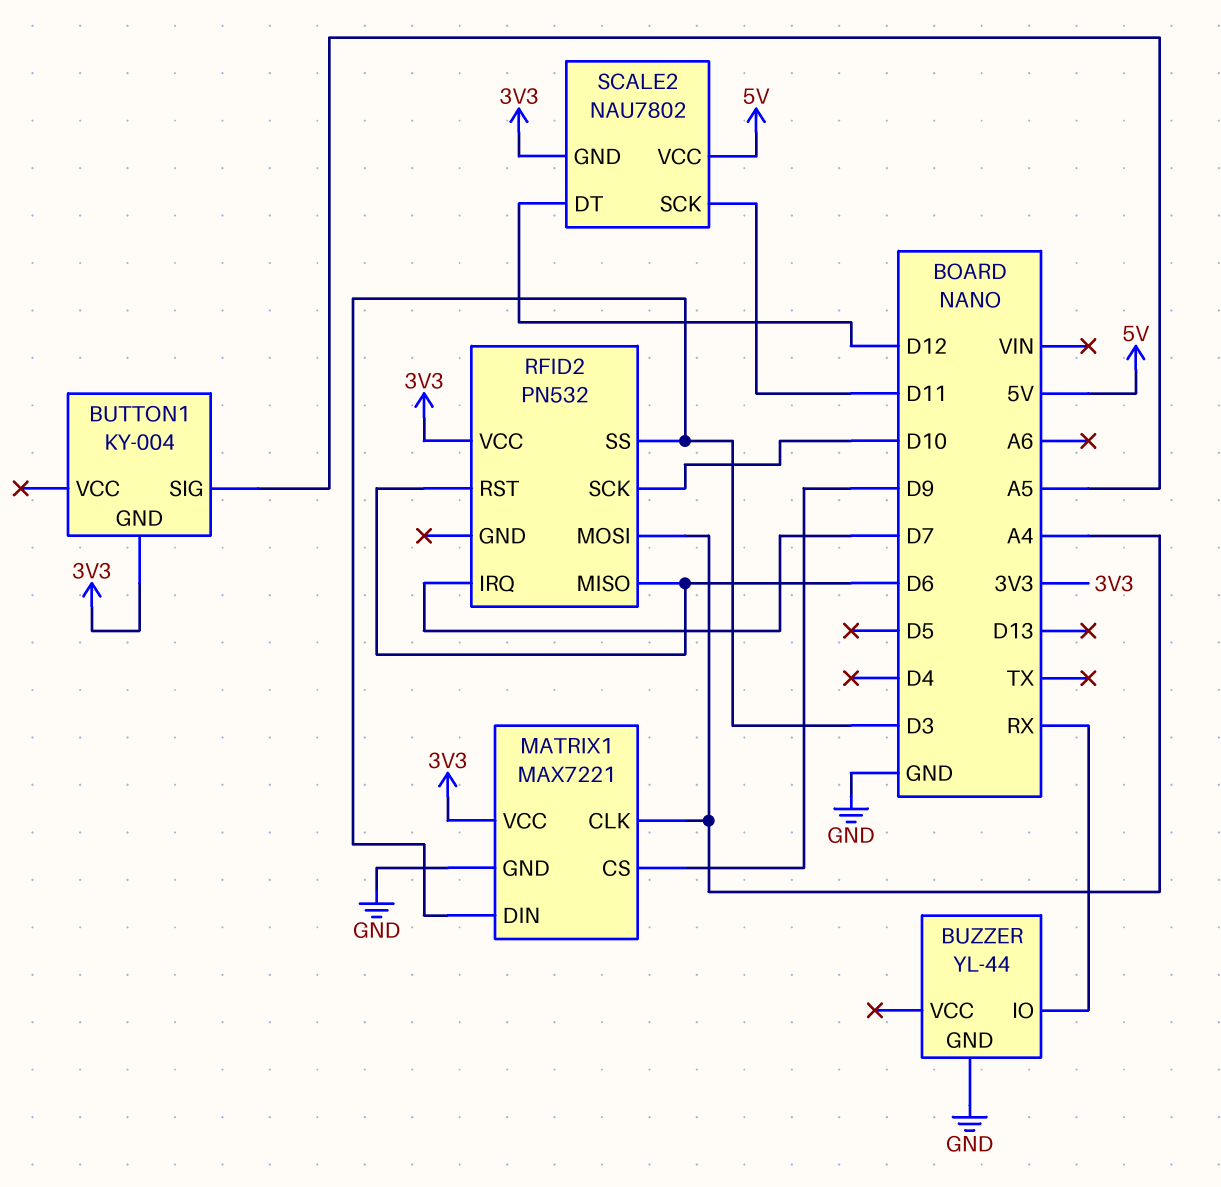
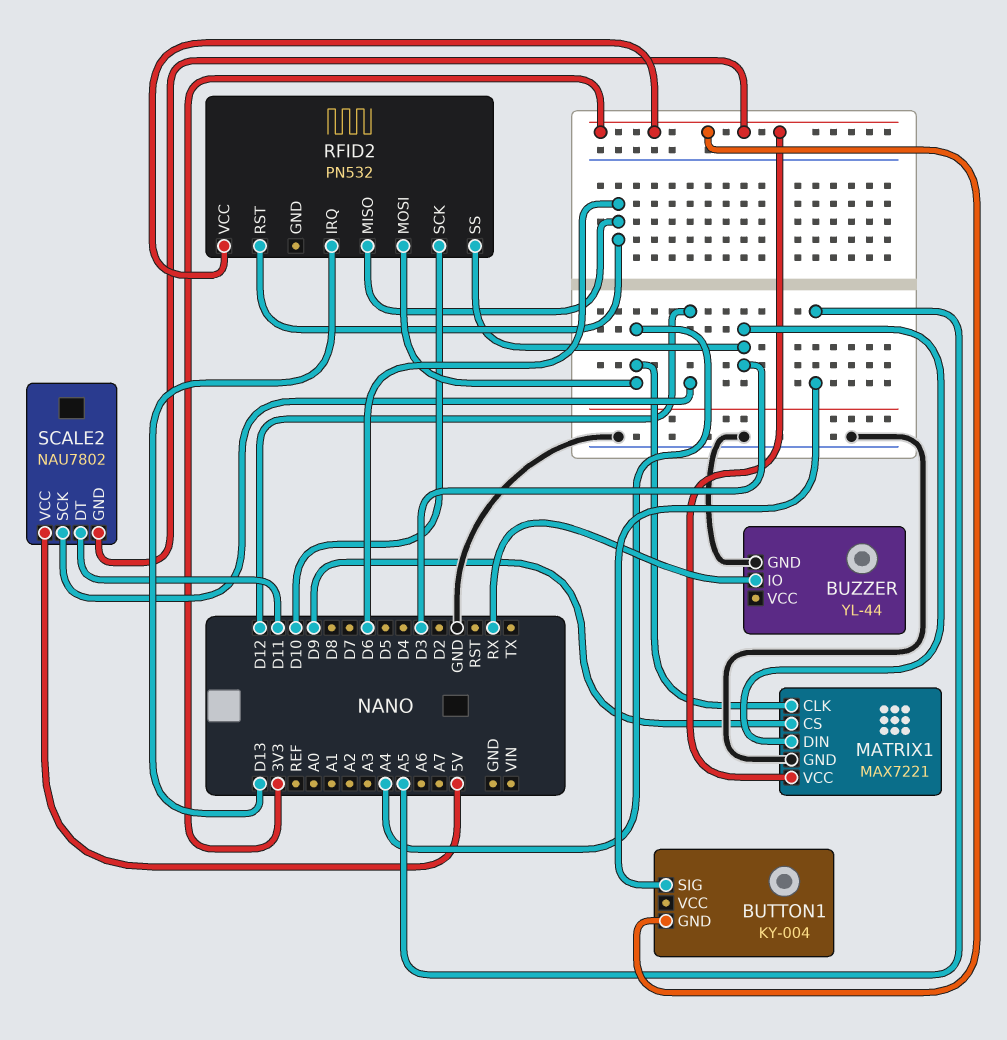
RFID2 pin IRQ: D7 -> D13
SCALE2 pin DT: D12 -> D11
SCALE2 pin SCK: D11 -> D12

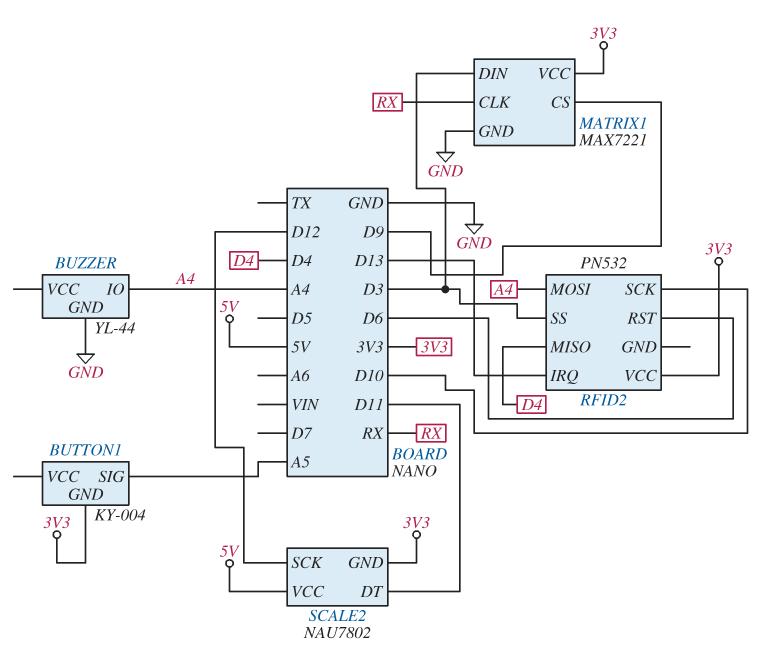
BUZZER pin IO: RX -> A4
MATRIX1 pin CLK: A4 -> RX
RFID2 pin MISO: D6 -> D4

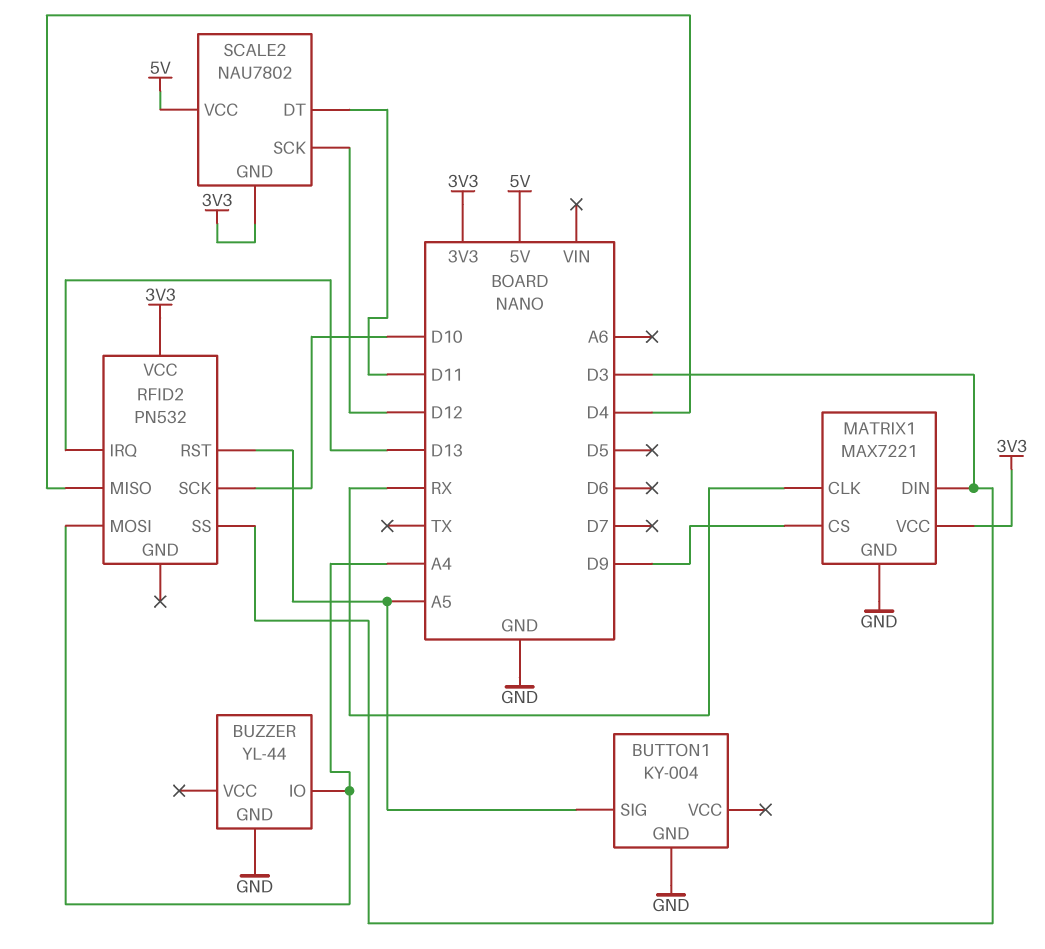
BUTTON1 pin GND: 3V3 -> GND
RFID2 pin RST: D6 -> A5

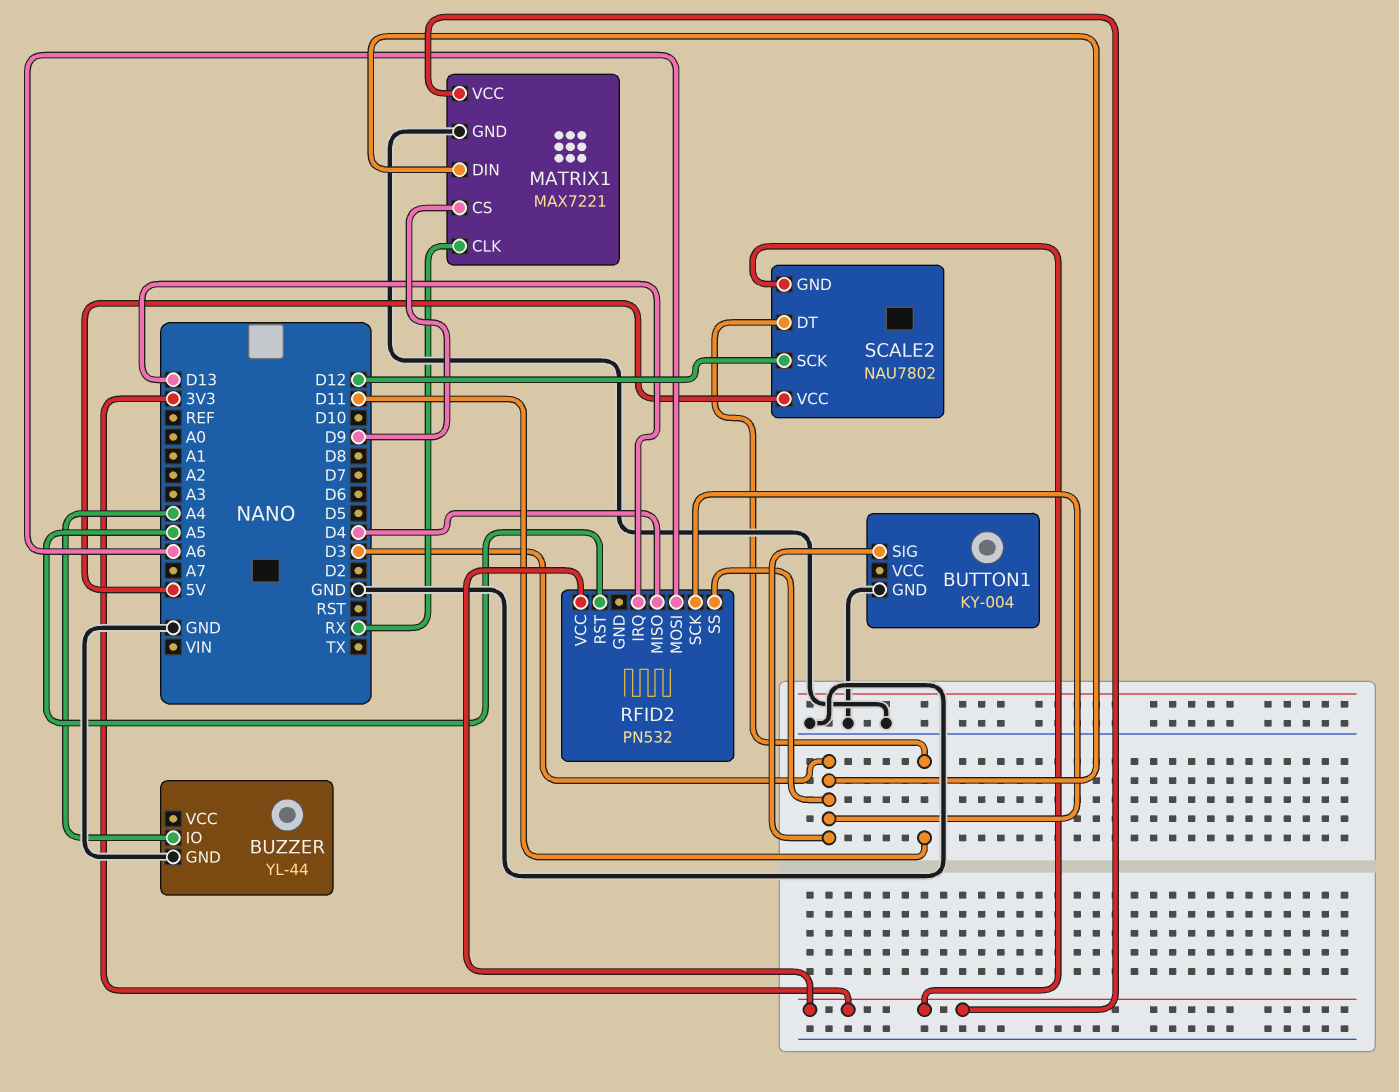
BUTTON1 pin SIG: A5 -> D3
RFID2 pin MOSI: A4 -> A6
RFID2 pin SCK: D10 -> D3

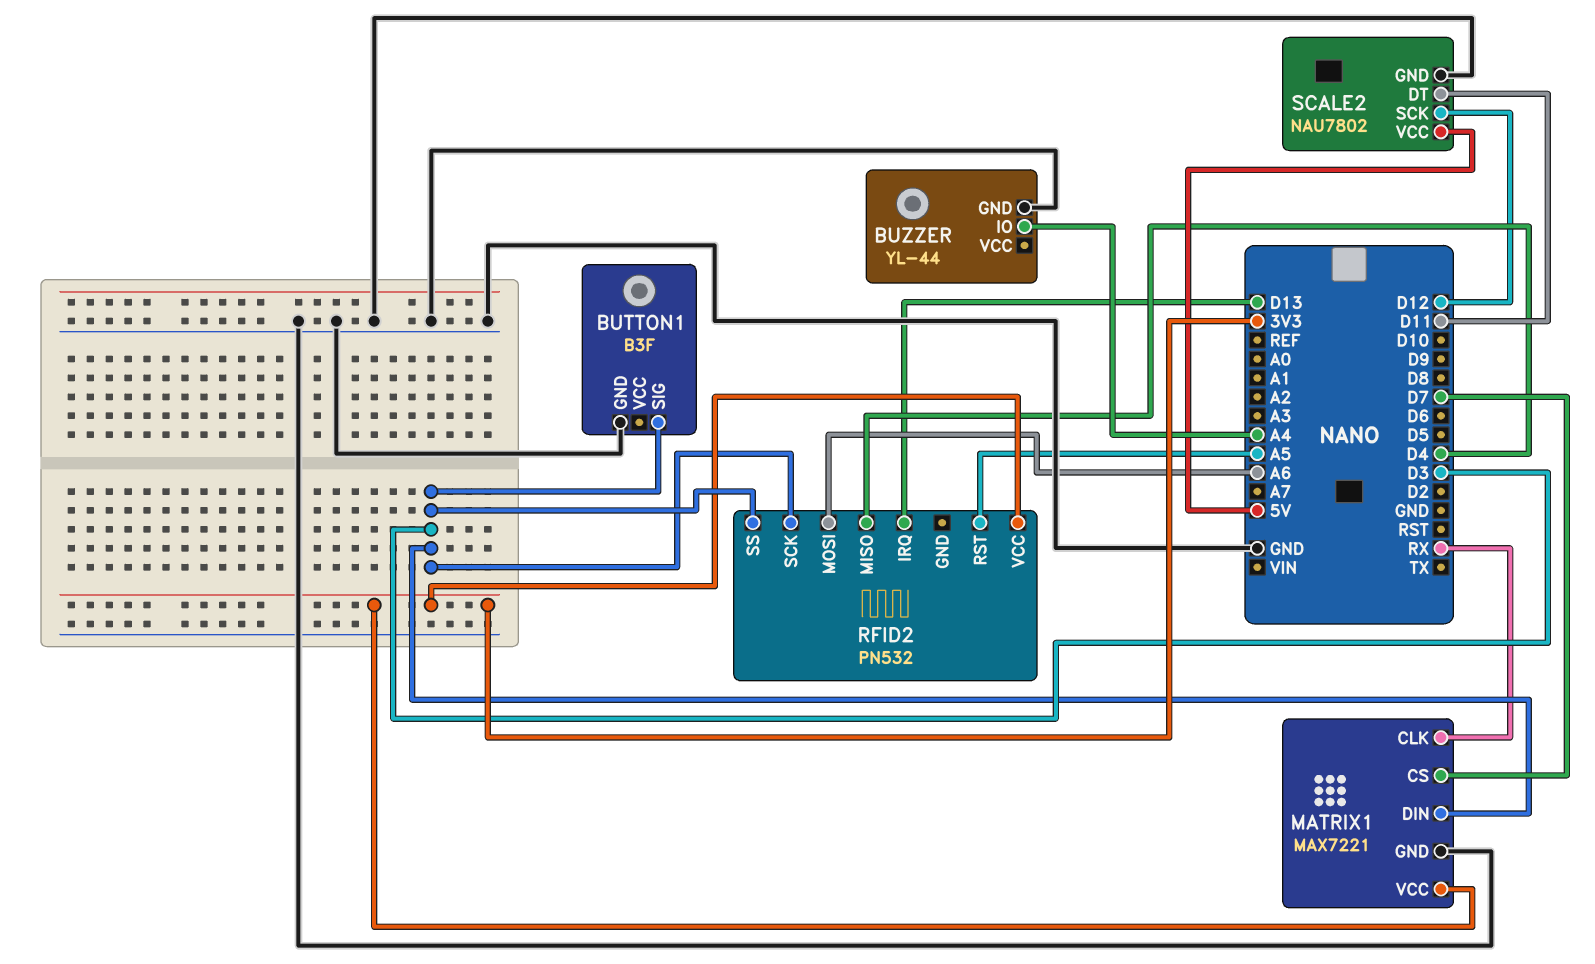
BUTTON1: KY-004 -> B3F
MATRIX1 pin CS: D9 -> D7
SCALE2 pin GND: 3V3 -> GND

